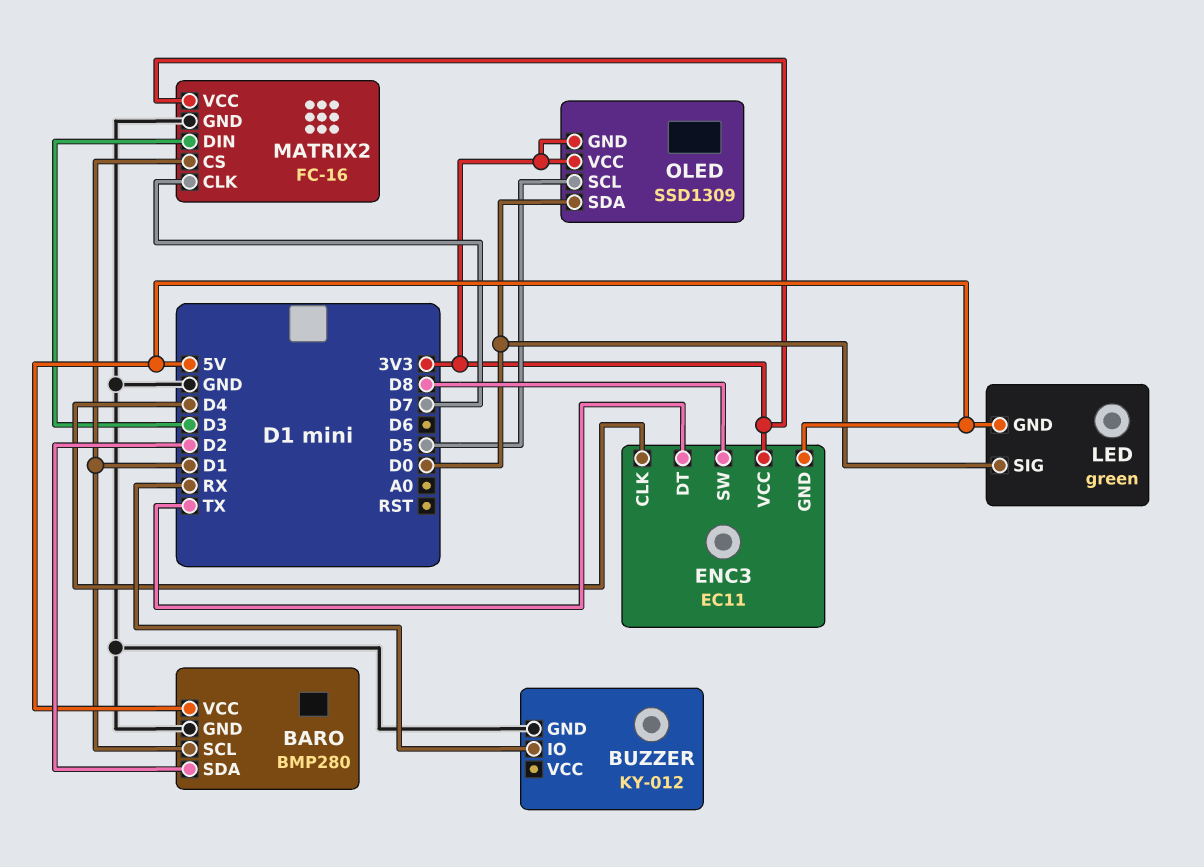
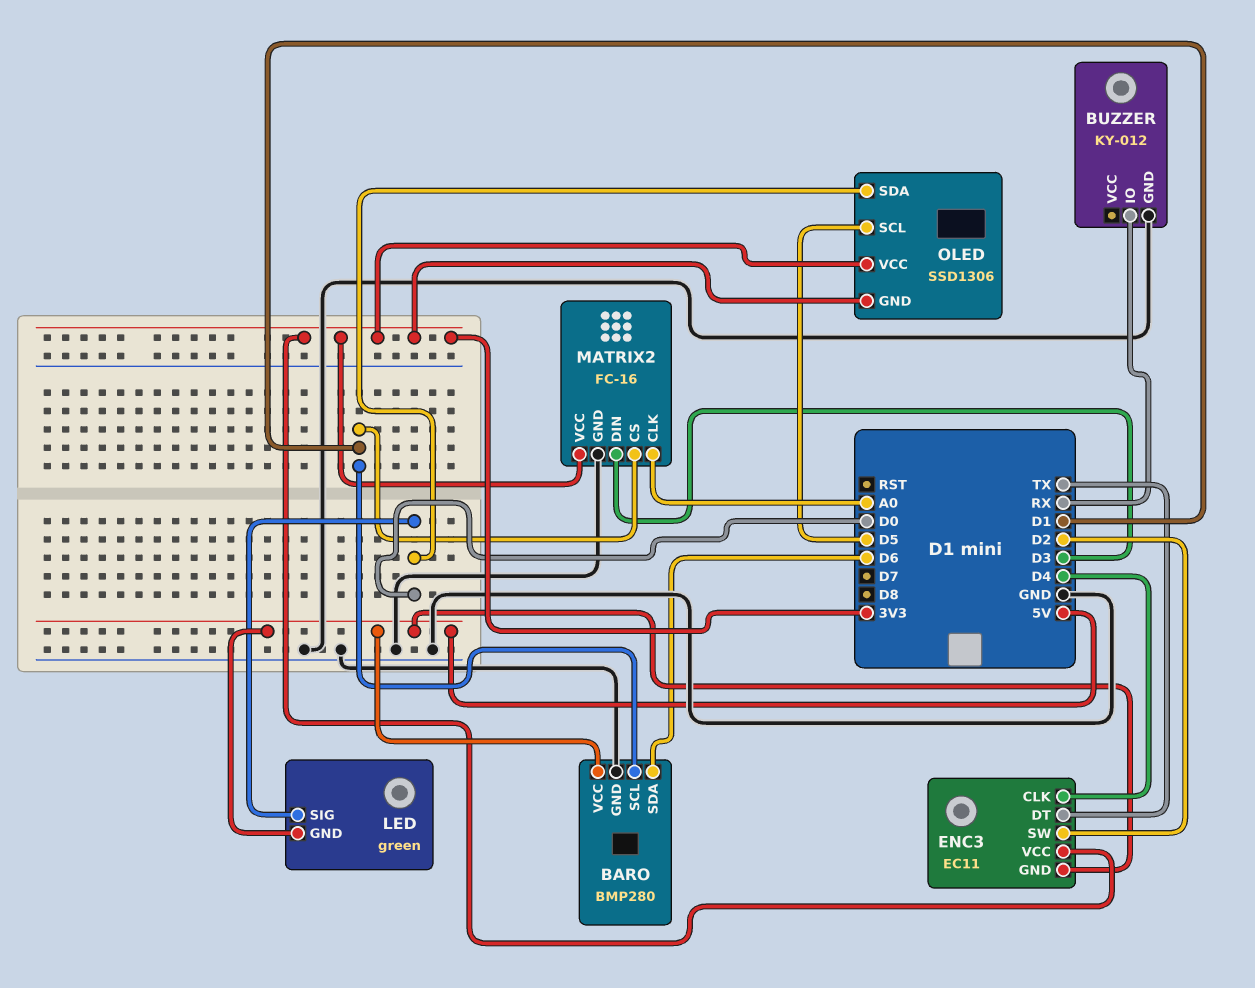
BARO pin SDA: D2 -> D6
ENC3 pin SW: D8 -> D2
MATRIX2 pin CLK: D7 -> A0
OLED: SSD1309 -> SSD1306

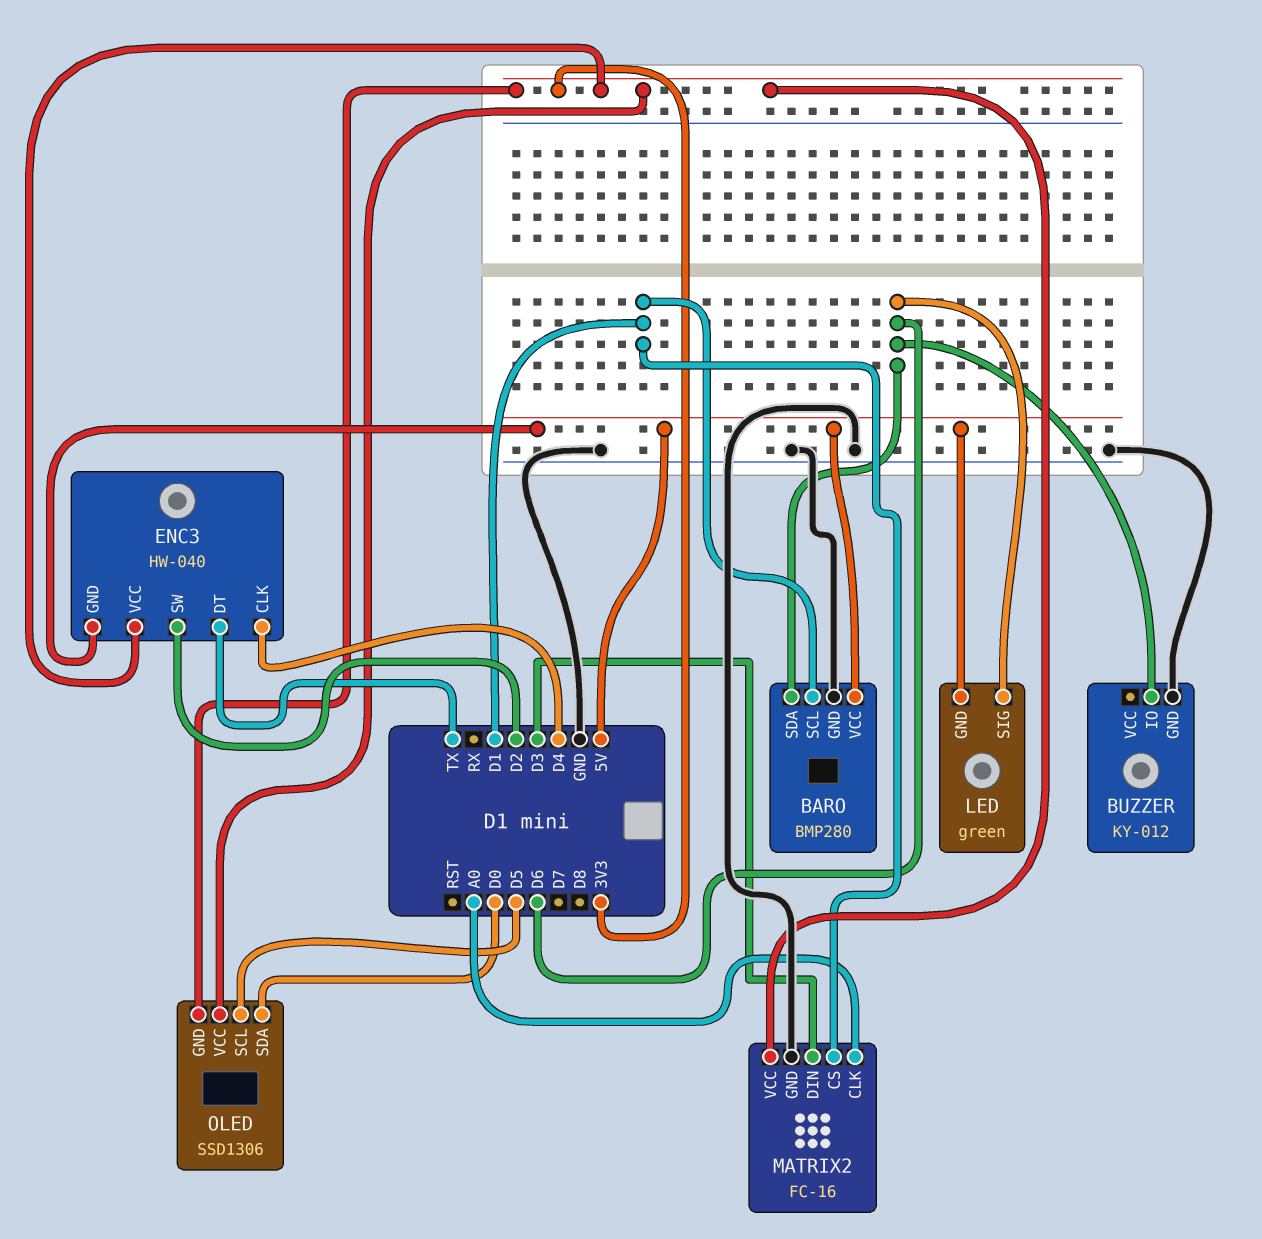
BUZZER pin IO: RX -> D6
ENC3: EC11 -> HW-040
LED pin SIG: D0 -> D6

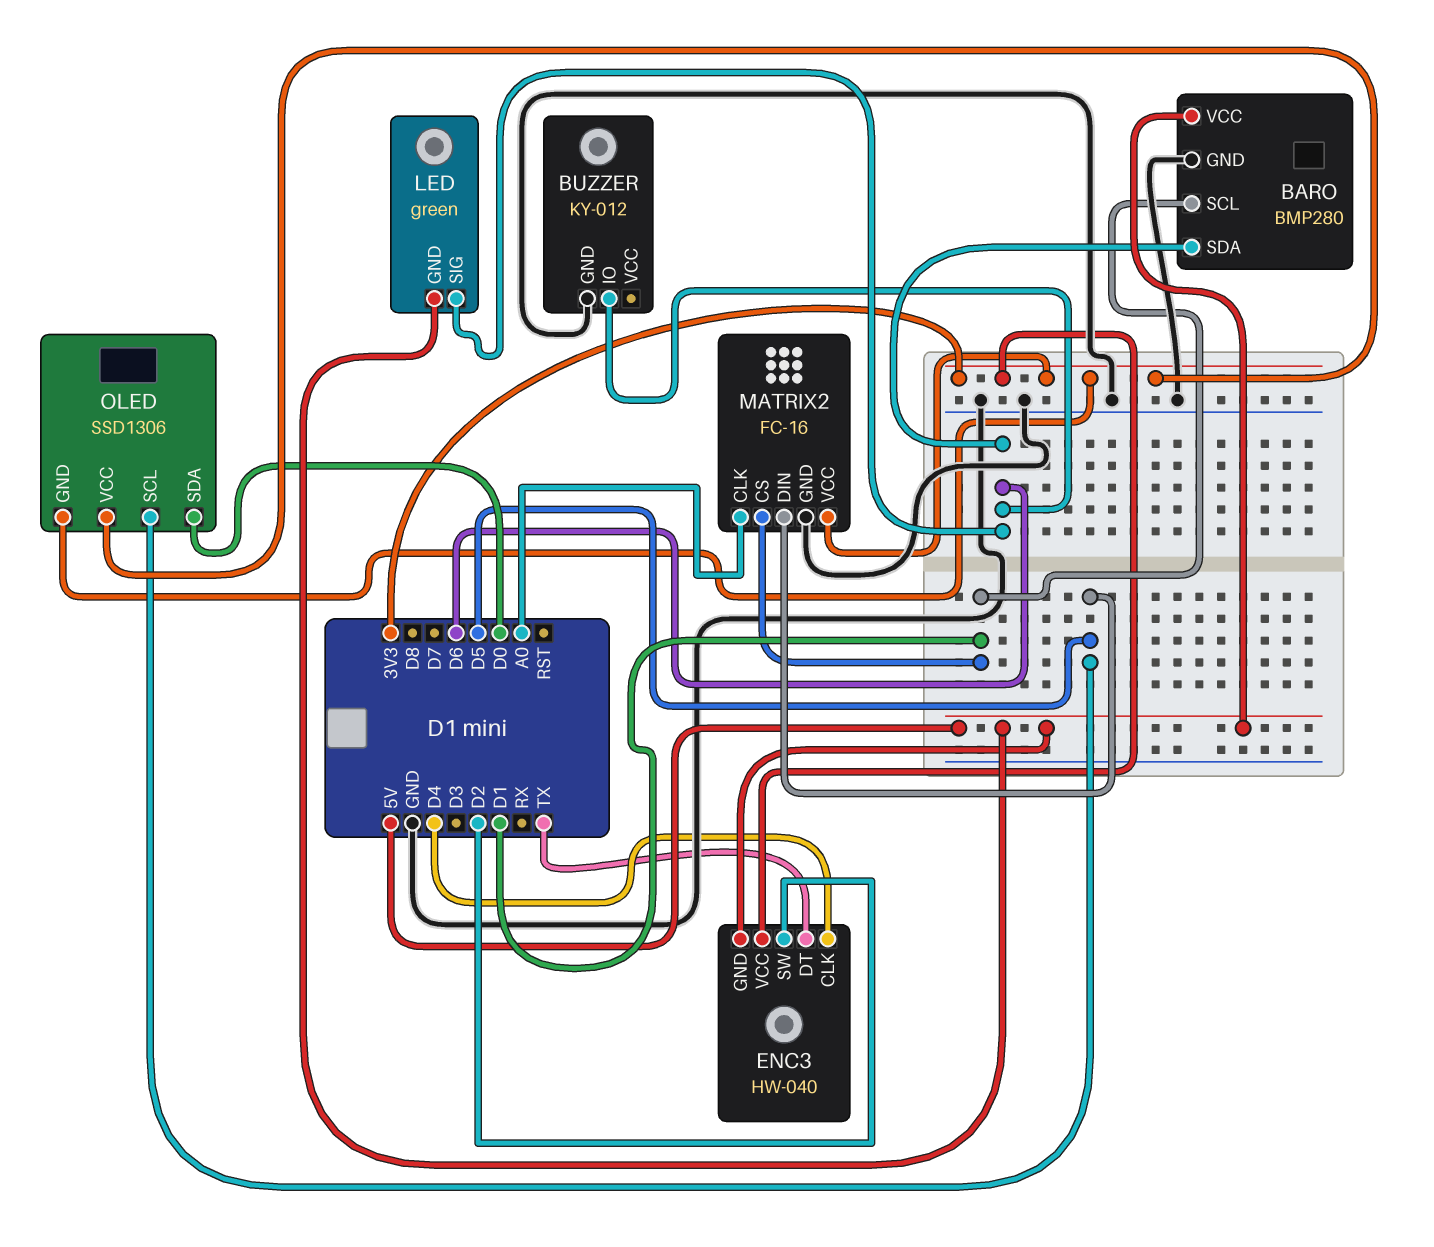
MATRIX2 pin DIN: D3 -> D5

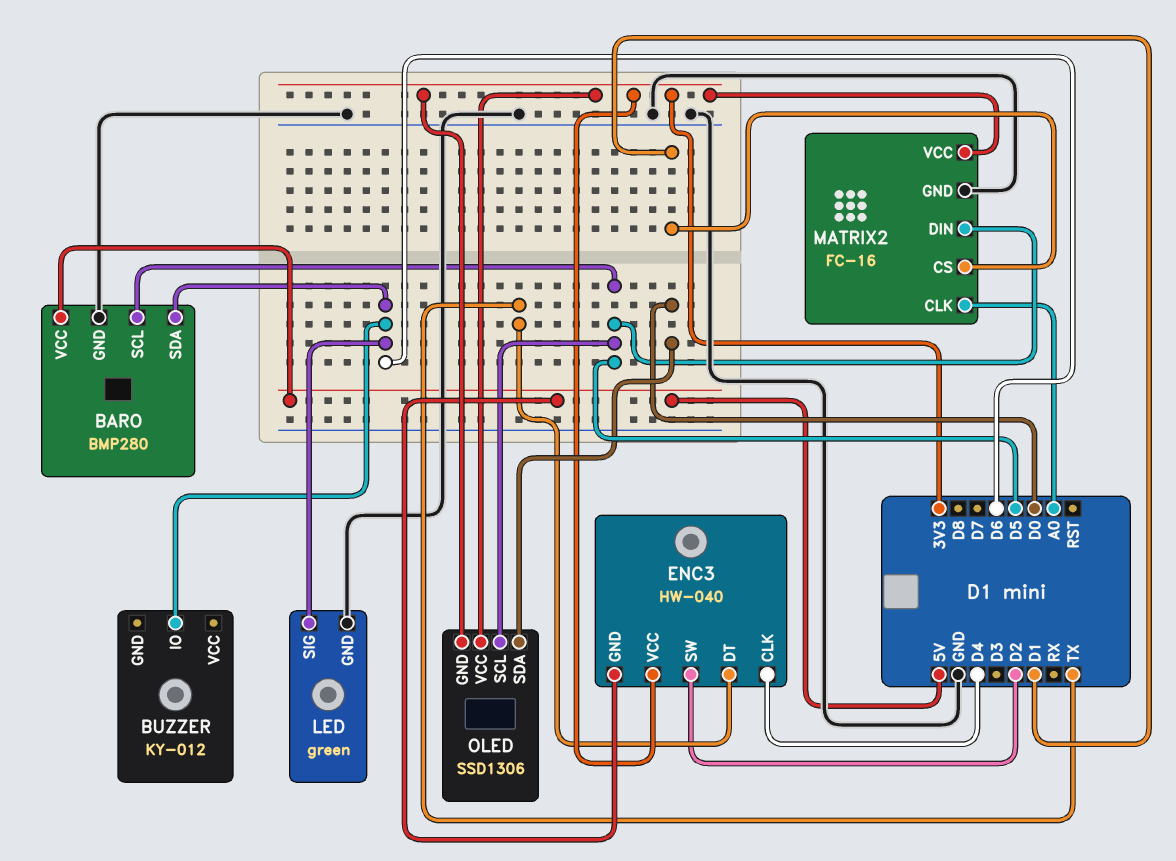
BARO pin SCL: D1 -> D5
BUZZER pin GND: GND -> none
LED pin GND: 5V -> GND

